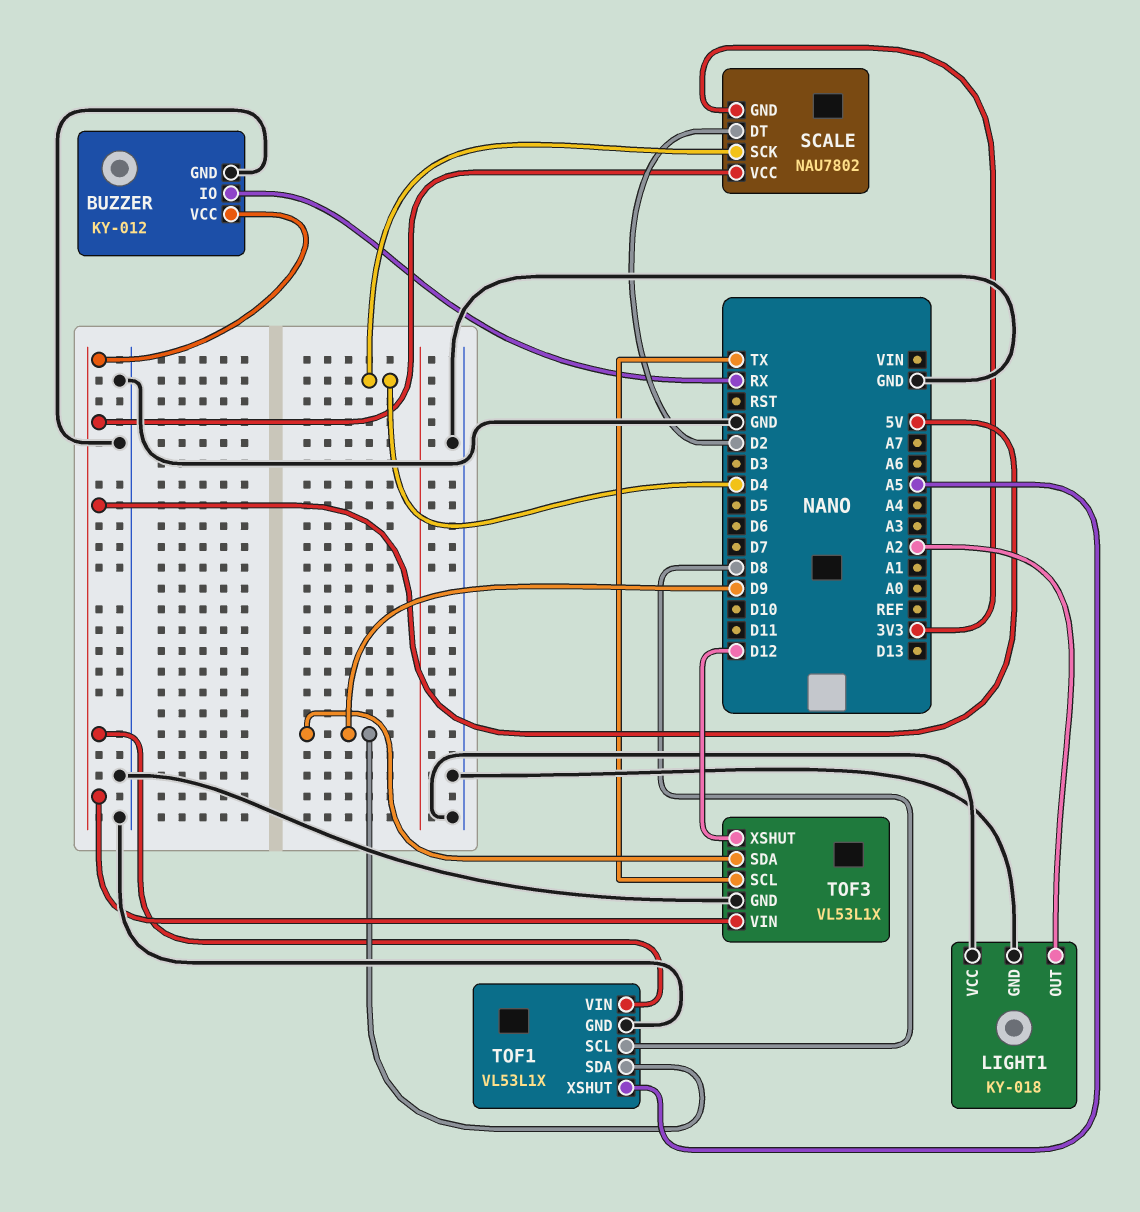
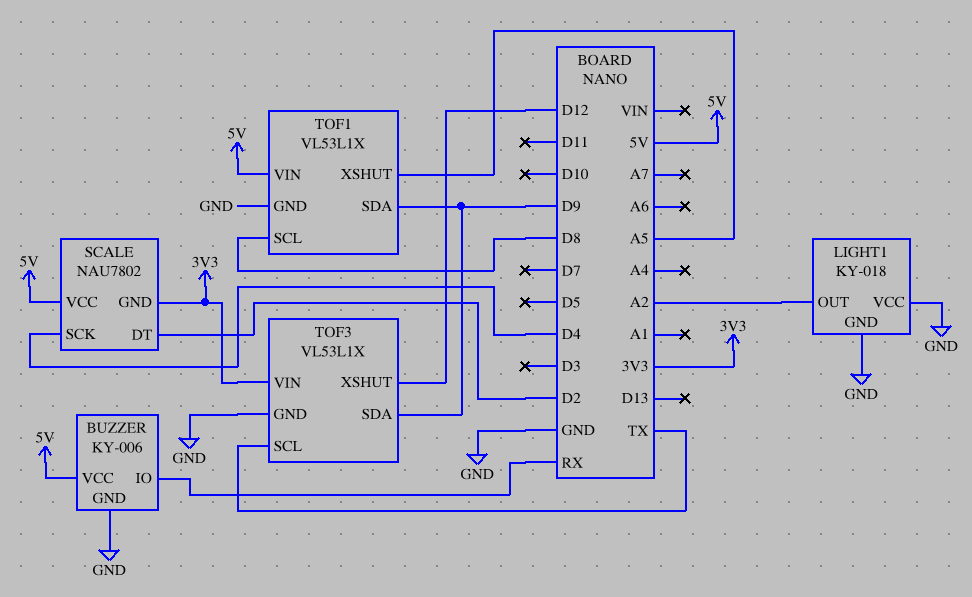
BUZZER: KY-012 -> KY-006
TOF3 pin VIN: 5V -> 3V3

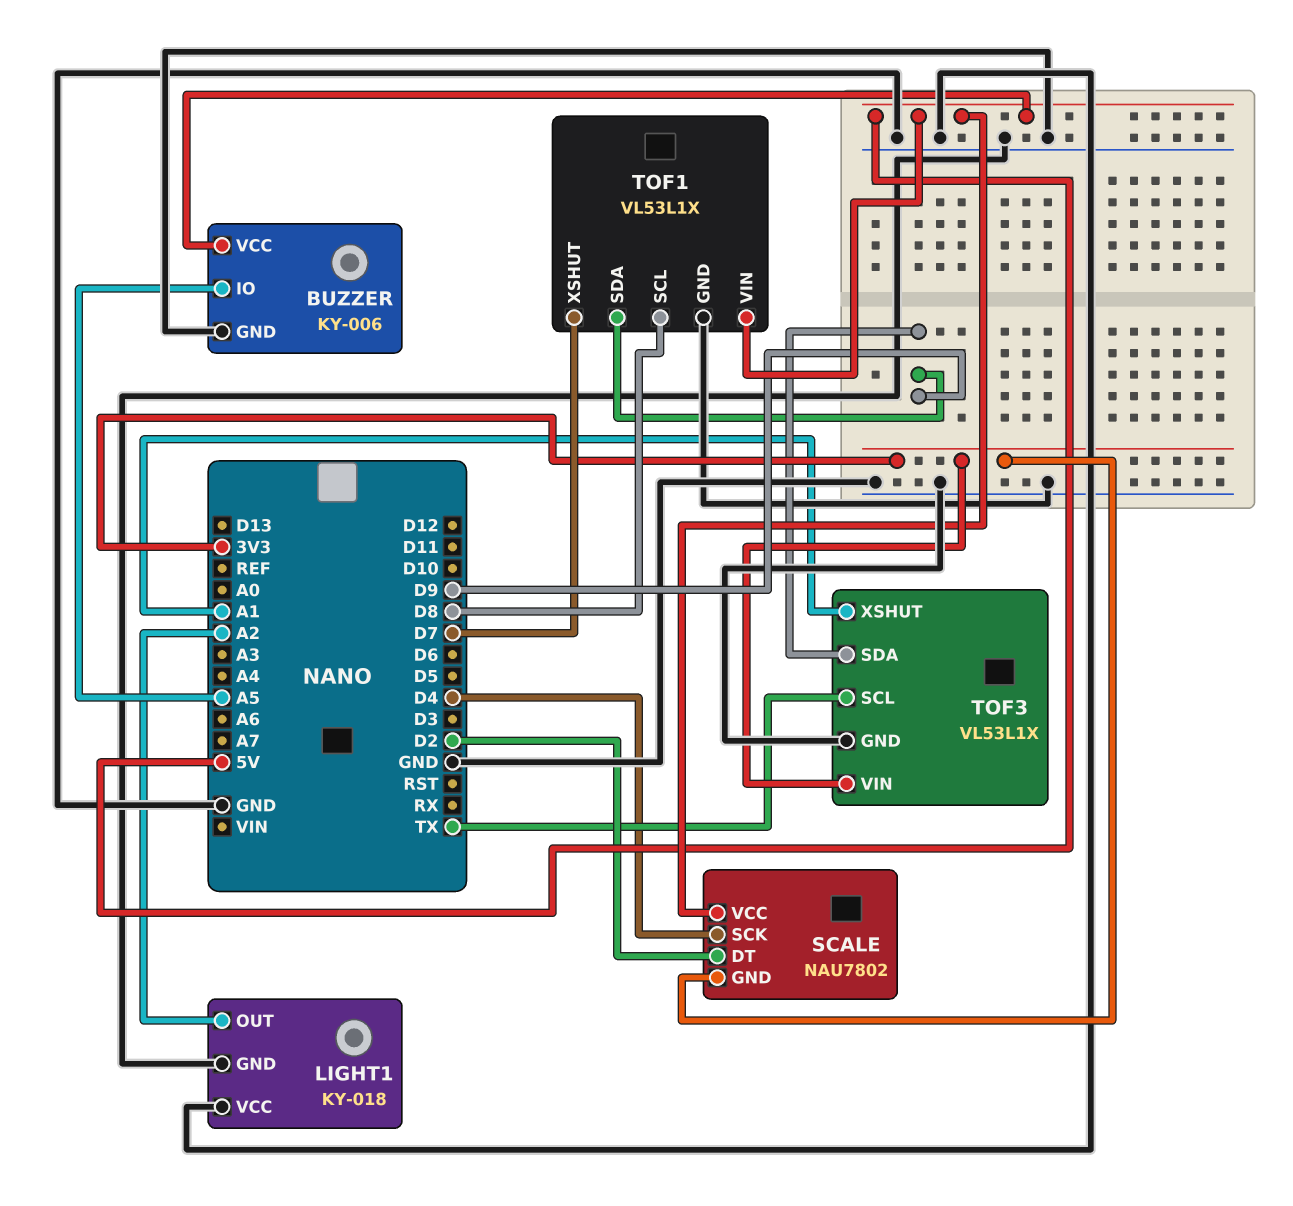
BUZZER pin IO: RX -> A5
TOF1 pin XSHUT: A5 -> D7
TOF3 pin XSHUT: D12 -> A1

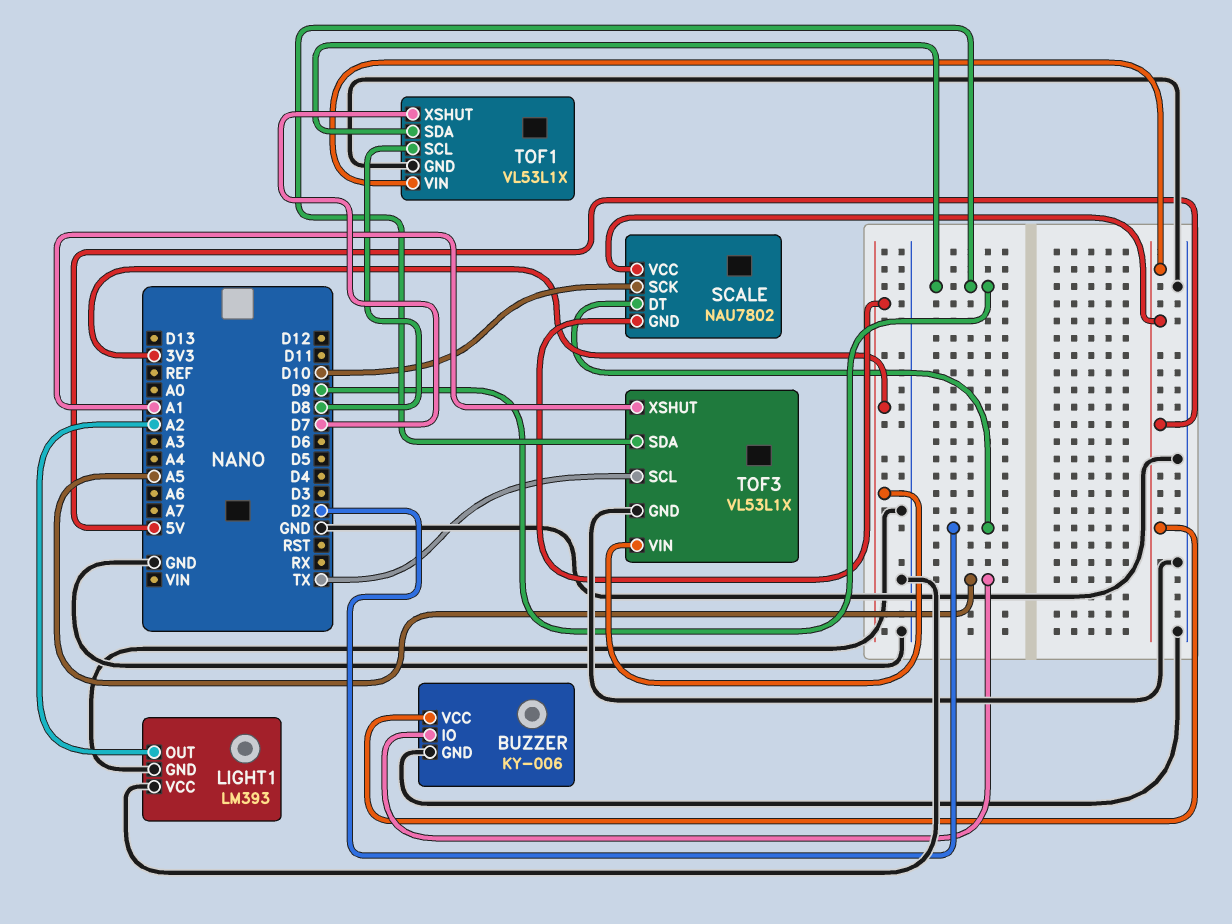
LIGHT1: KY-018 -> LM393
SCALE pin SCK: D4 -> D10

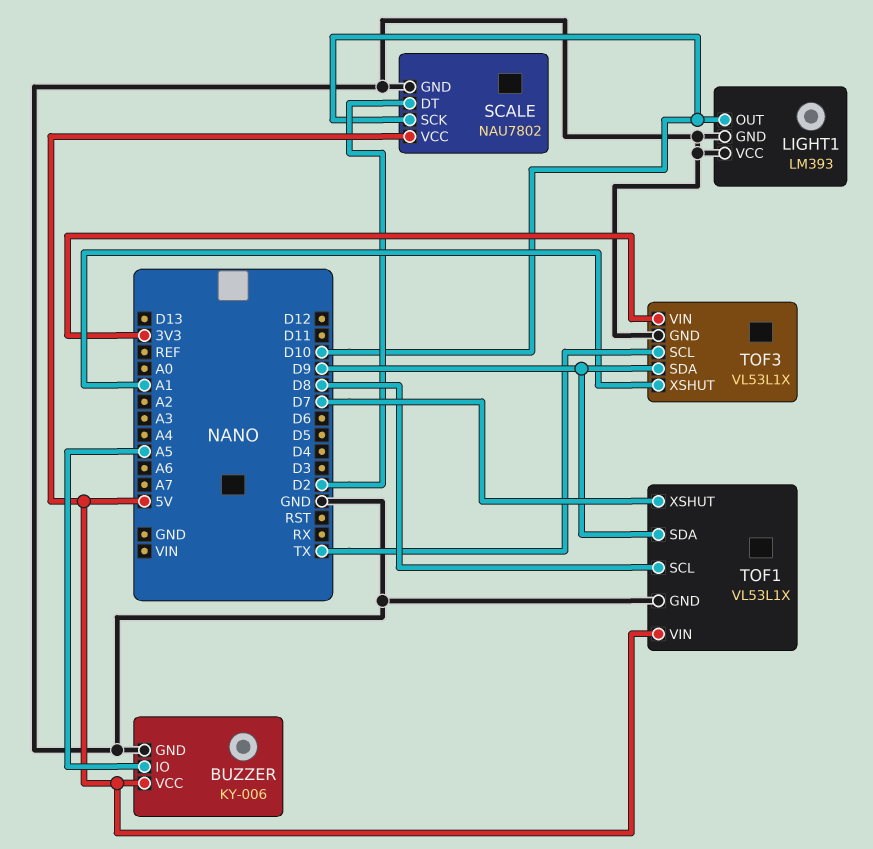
LIGHT1 pin OUT: A2 -> D10
SCALE pin GND: 3V3 -> GND

